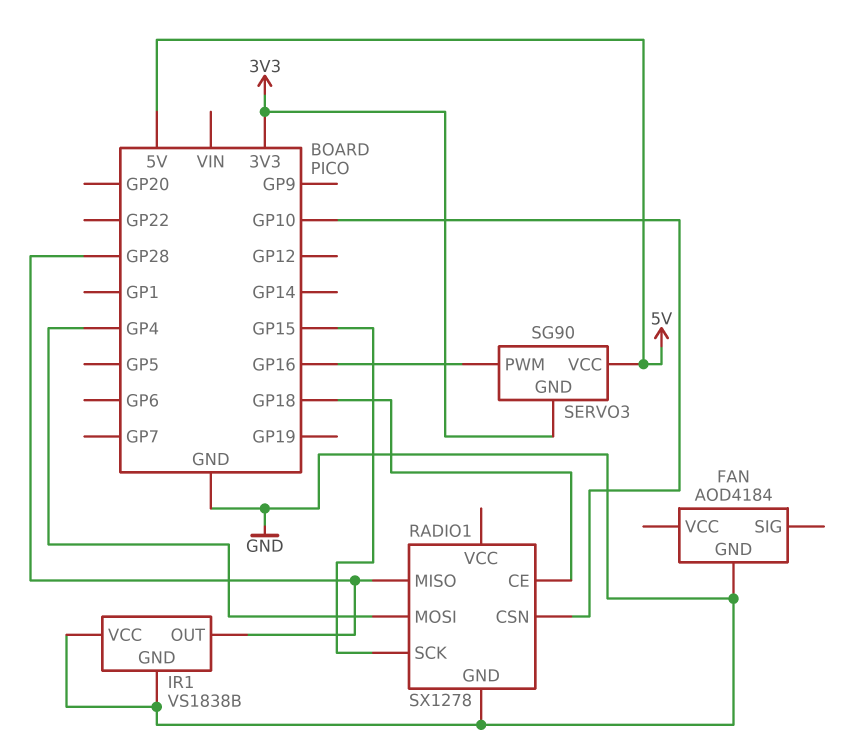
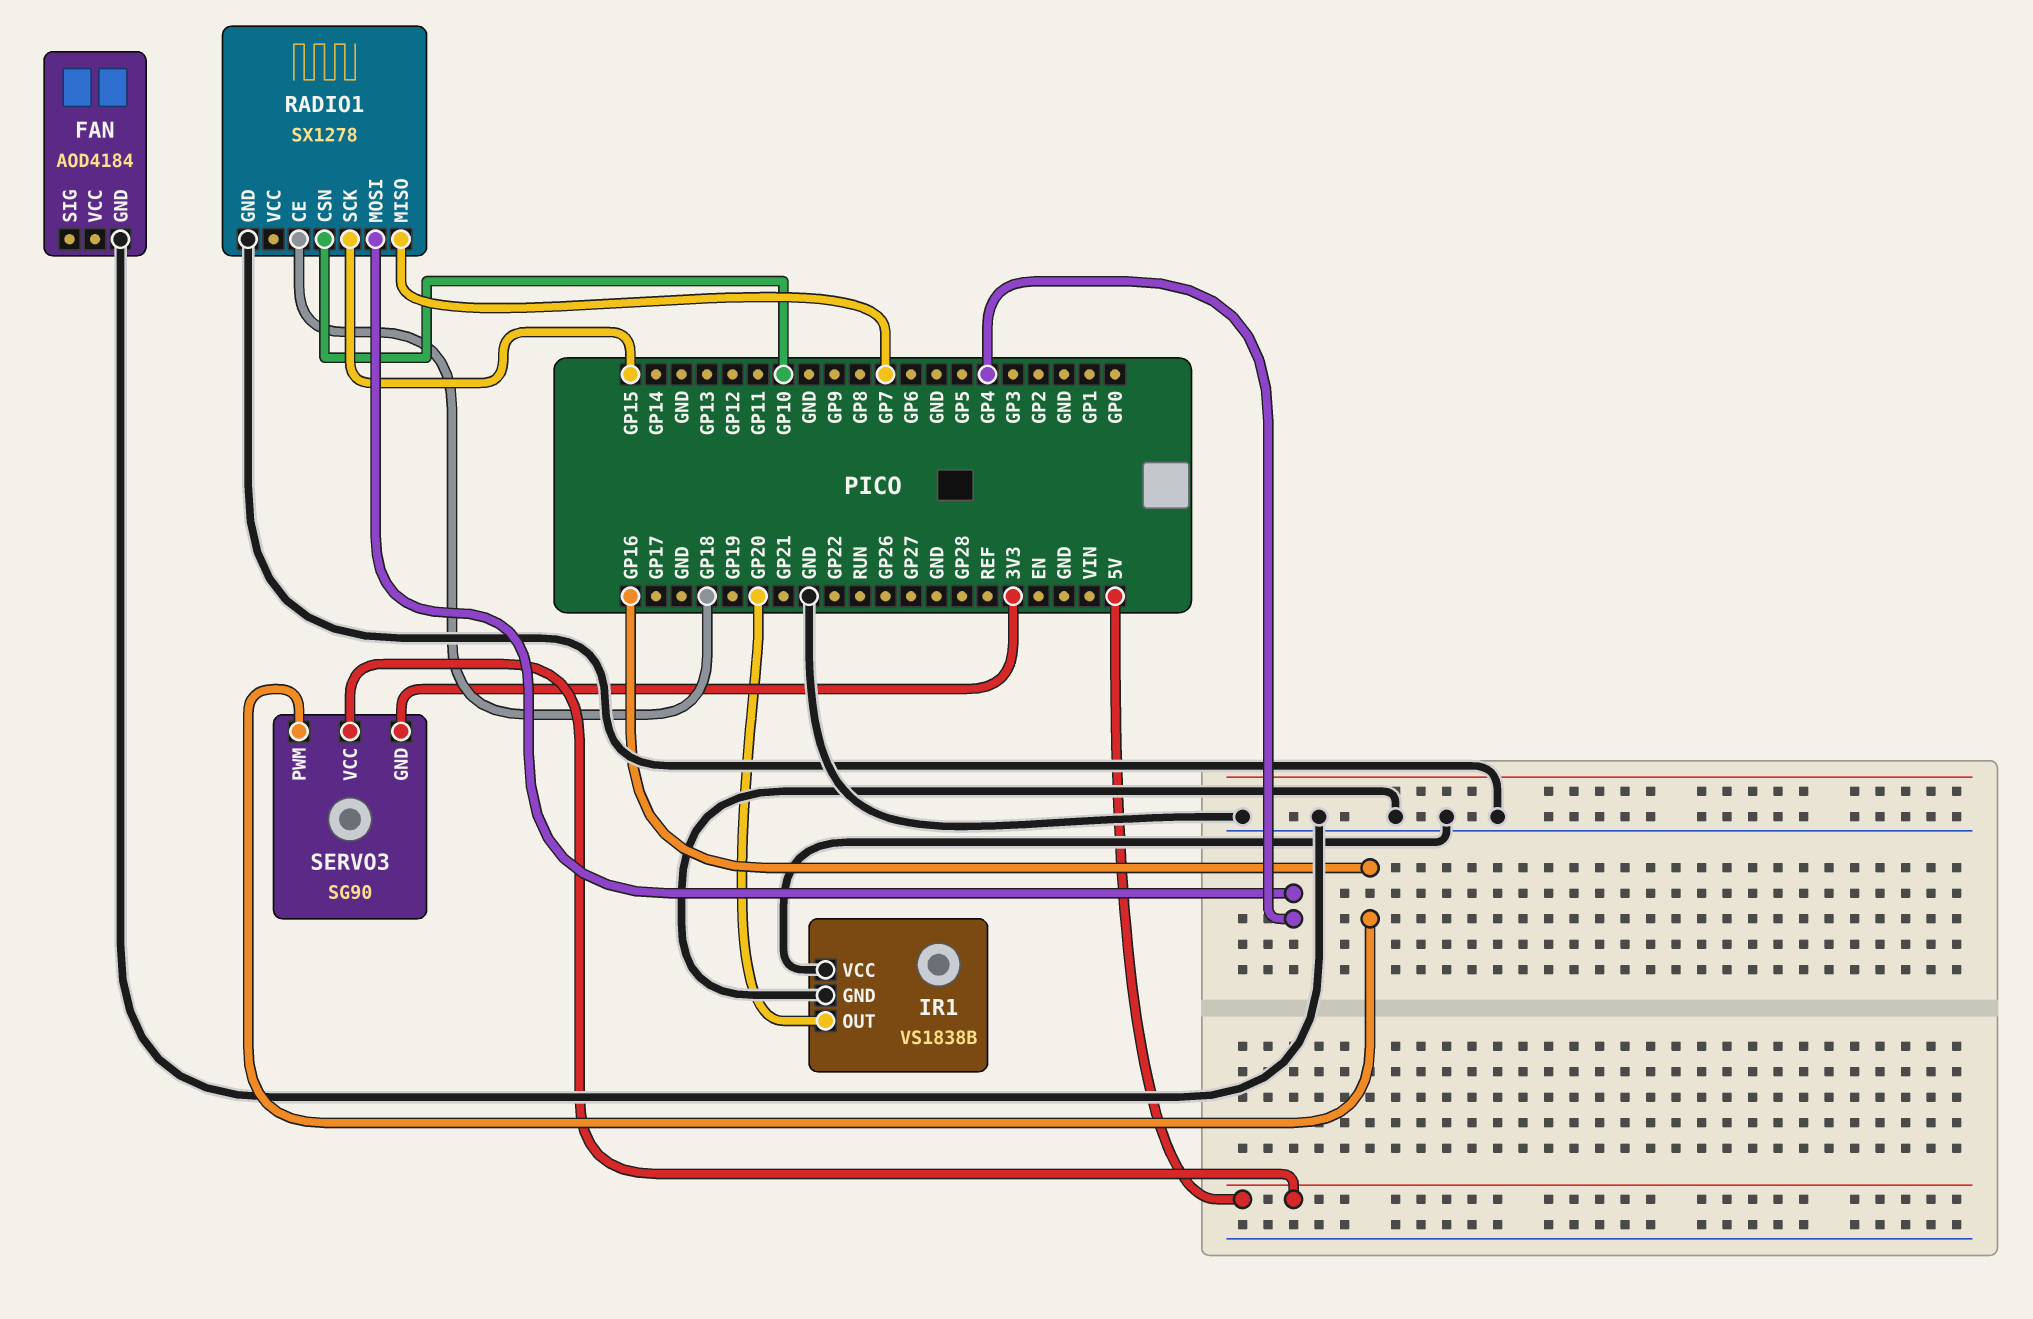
IR1 pin OUT: GP28 -> GP20
RADIO1 pin MISO: GP28 -> GP7

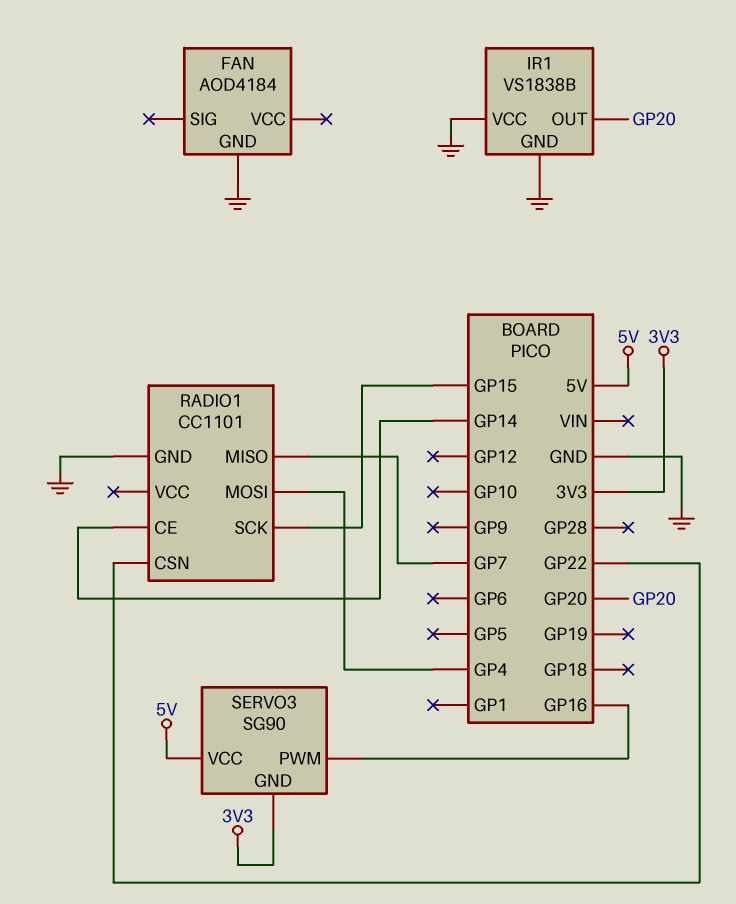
RADIO1: SX1278 -> CC1101
RADIO1 pin CE: GP18 -> GP14
RADIO1 pin CSN: GP10 -> GP22

